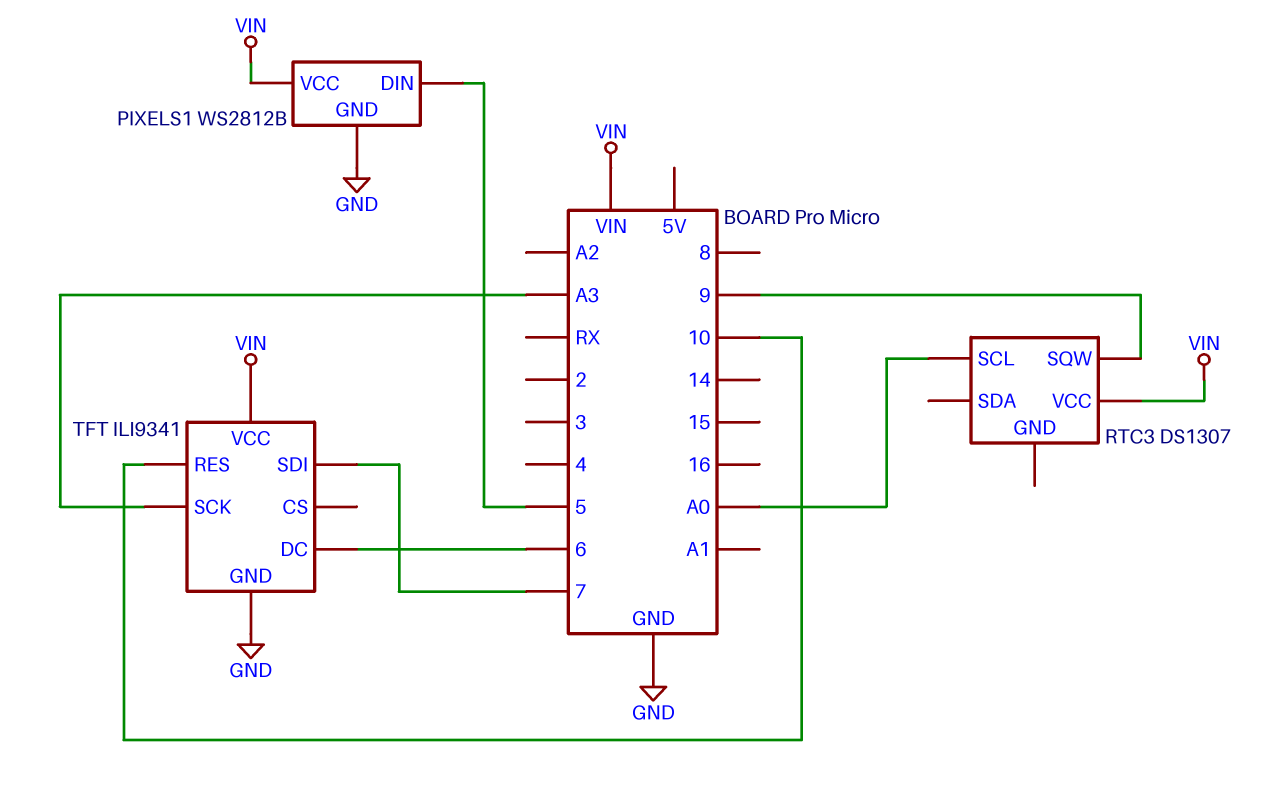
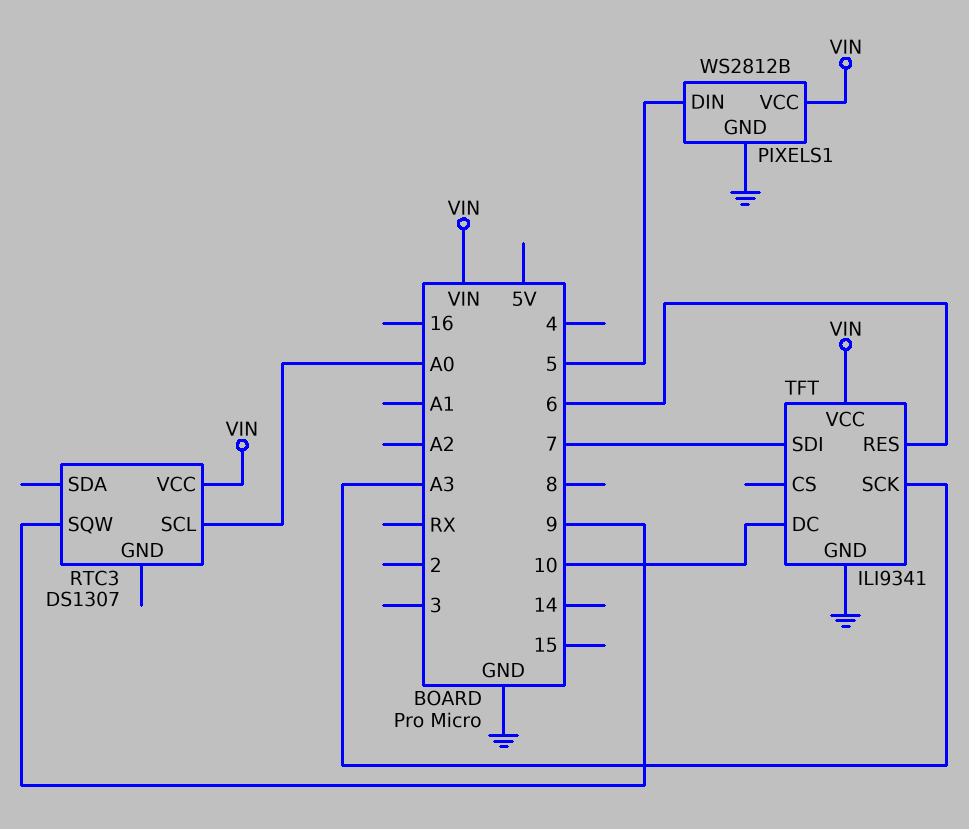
TFT pin DC: 6 -> 10
TFT pin RES: 10 -> 6

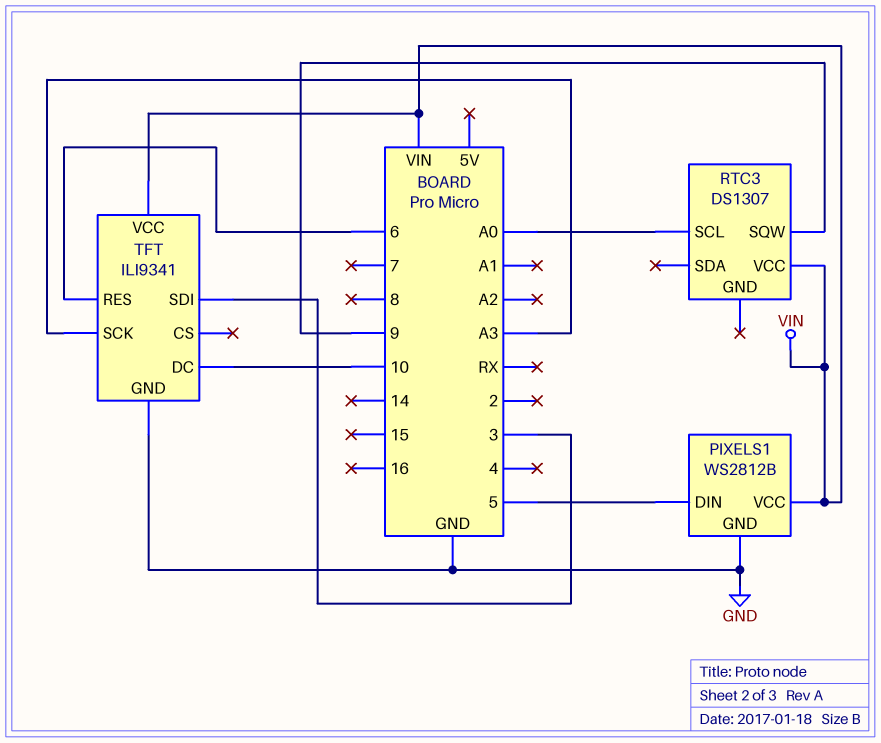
TFT pin SDI: 7 -> 3

